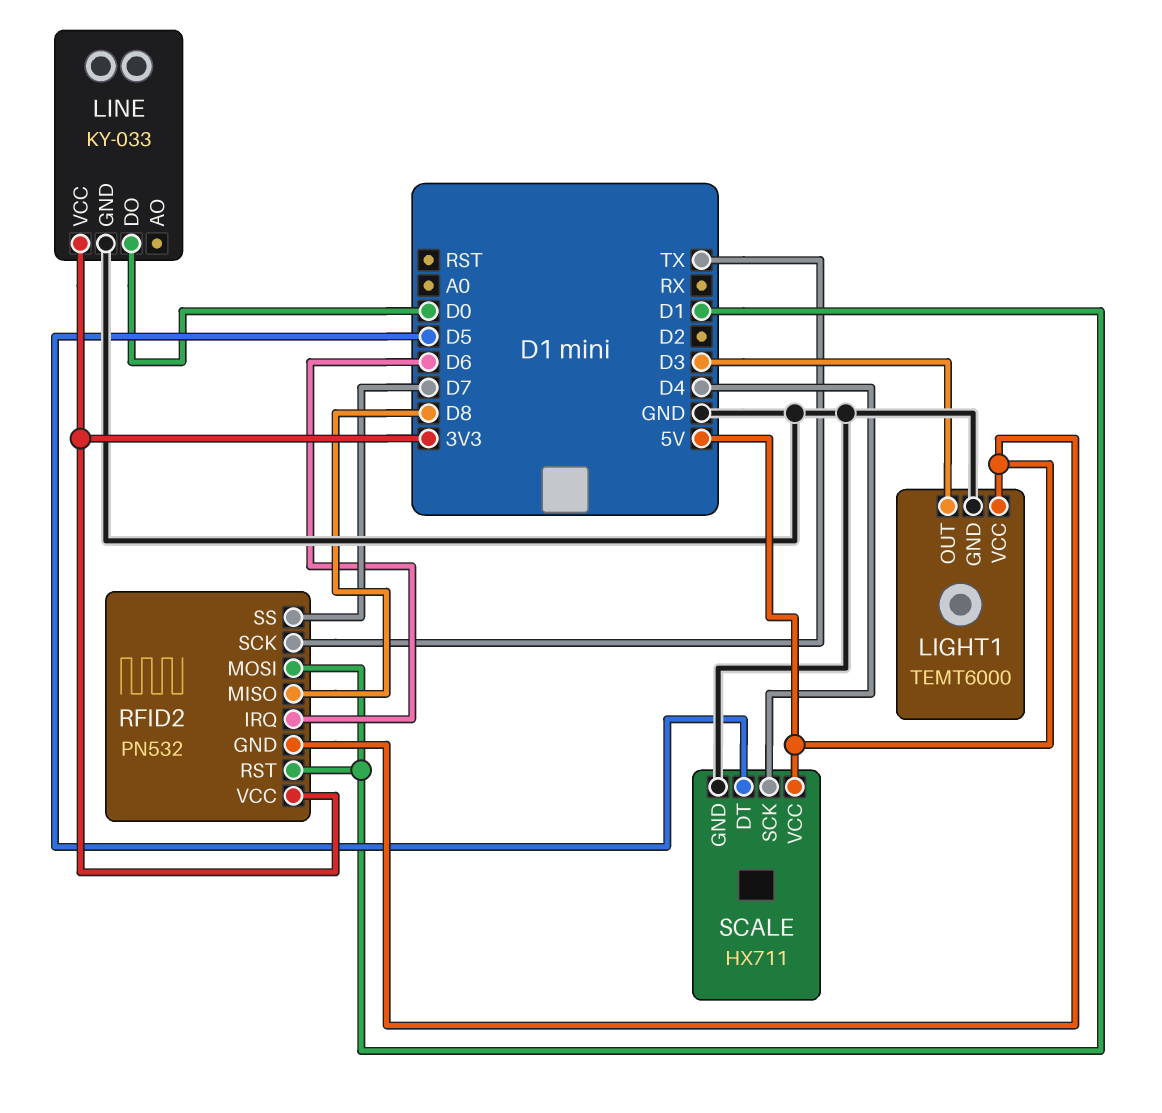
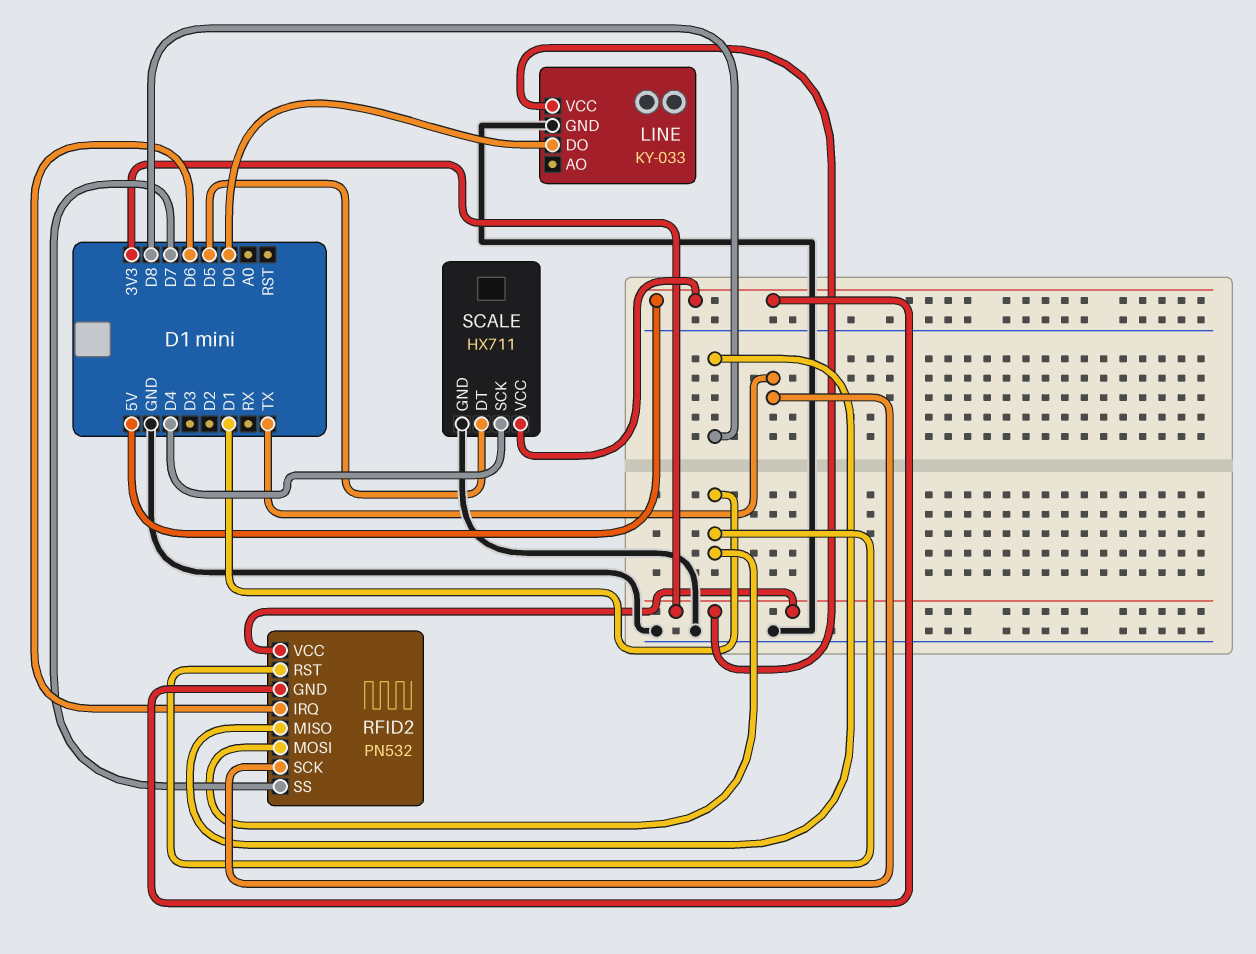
LIGHT1: TEMT6000 -> none
LIGHT1 pin GND: GND -> none
LIGHT1 pin OUT: D3 -> none
LIGHT1 pin VCC: 5V -> none

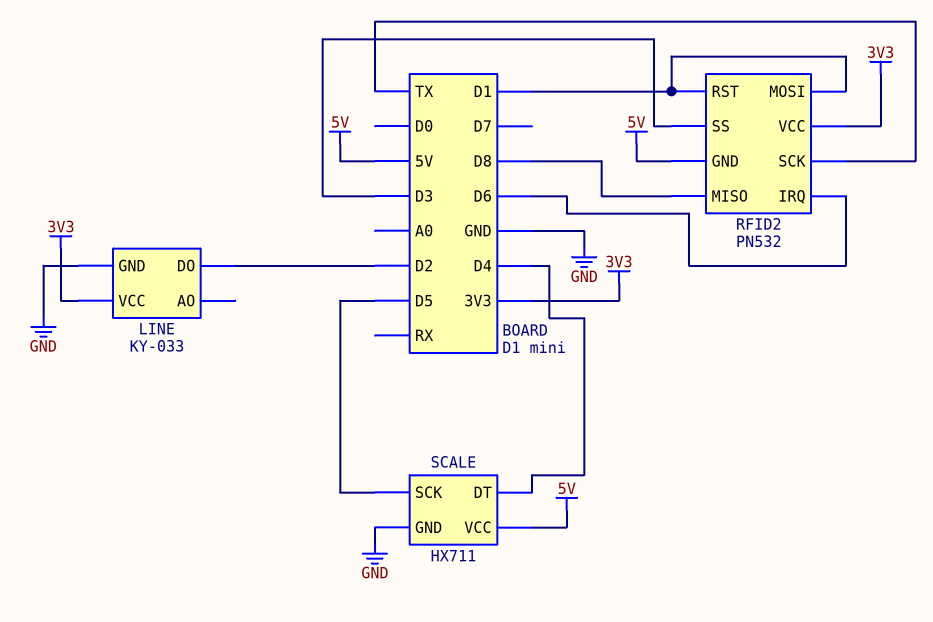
LINE pin DO: D0 -> D2
RFID2 pin SS: D7 -> D3
SCALE pin DT: D5 -> D4
SCALE pin SCK: D4 -> D5

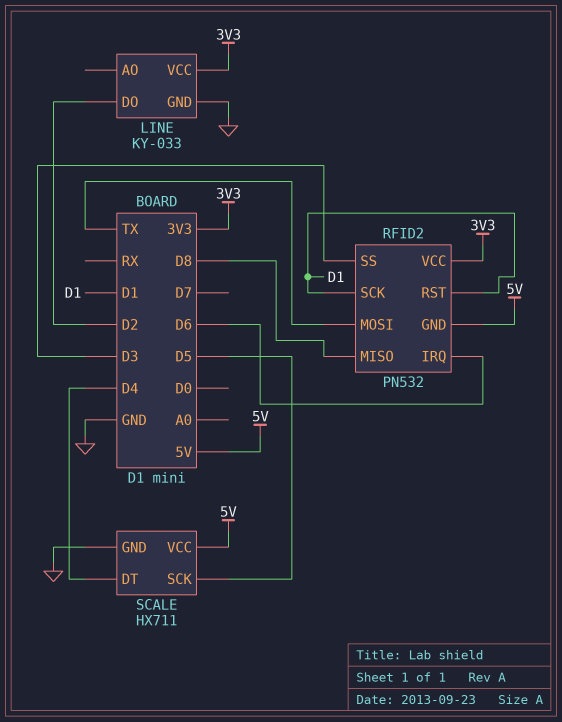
RFID2 pin MOSI: D1 -> TX
RFID2 pin SCK: TX -> D1

